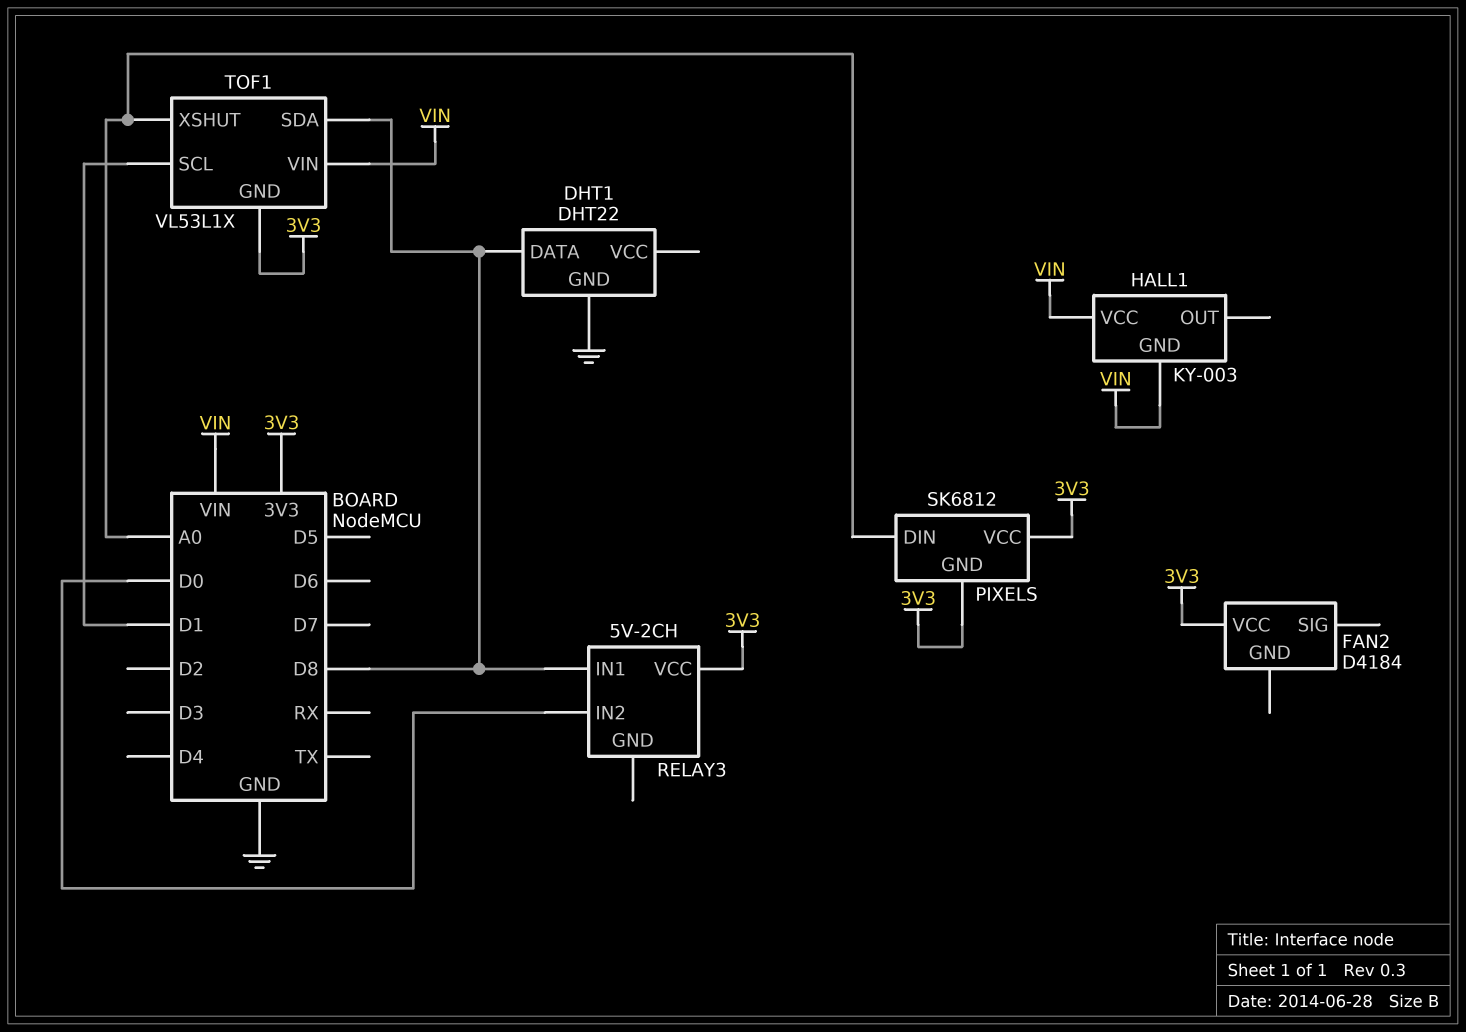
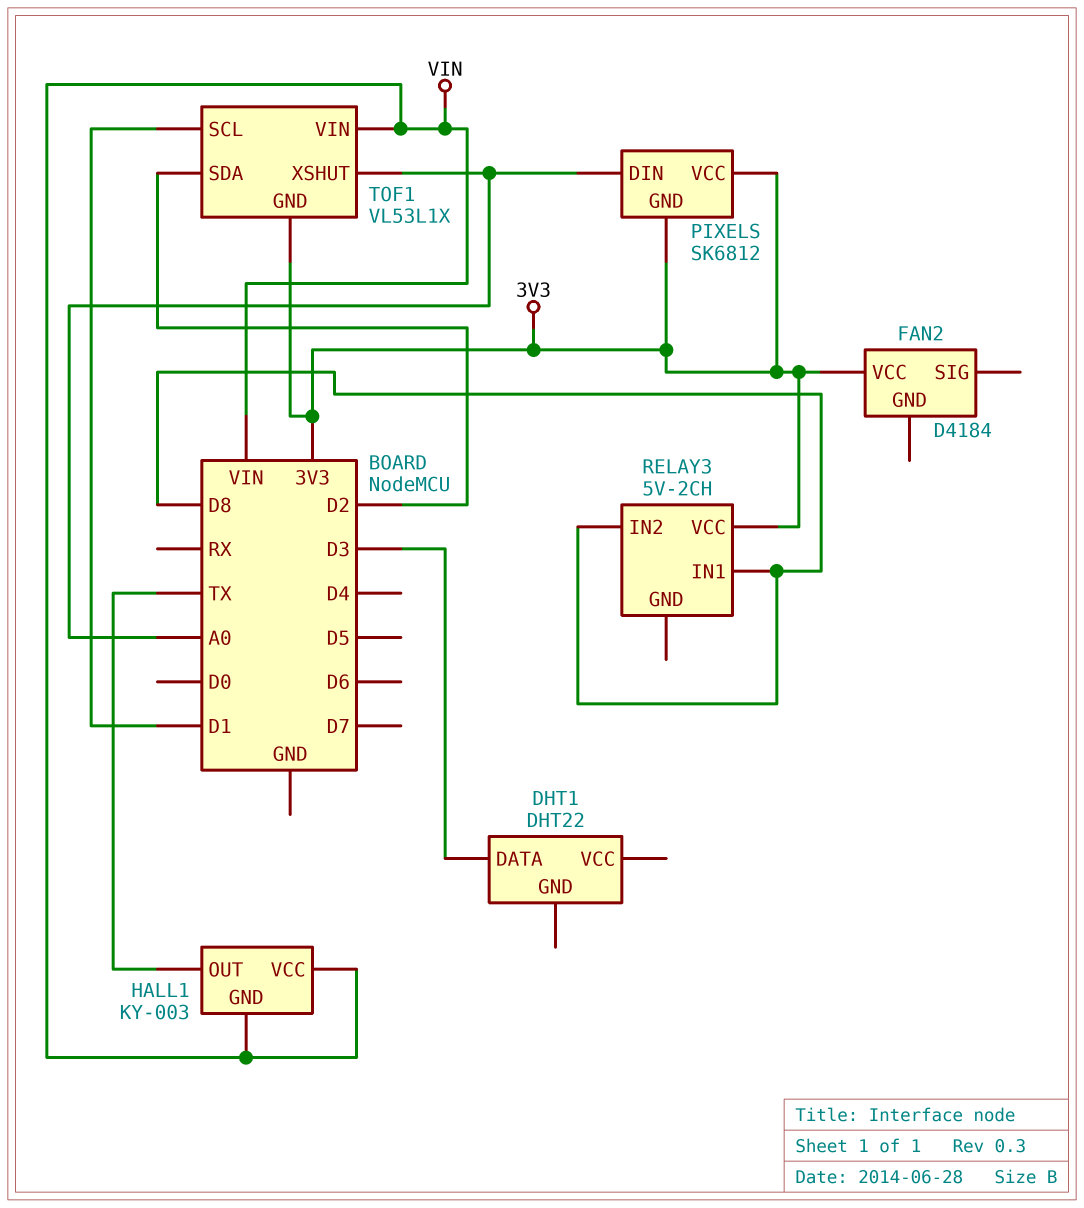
DHT1 pin DATA: D8 -> D3
DHT1 pin GND: GND -> none
HALL1 pin OUT: none -> TX
RELAY3 pin IN2: D0 -> D8
TOF1 pin SDA: D8 -> D2

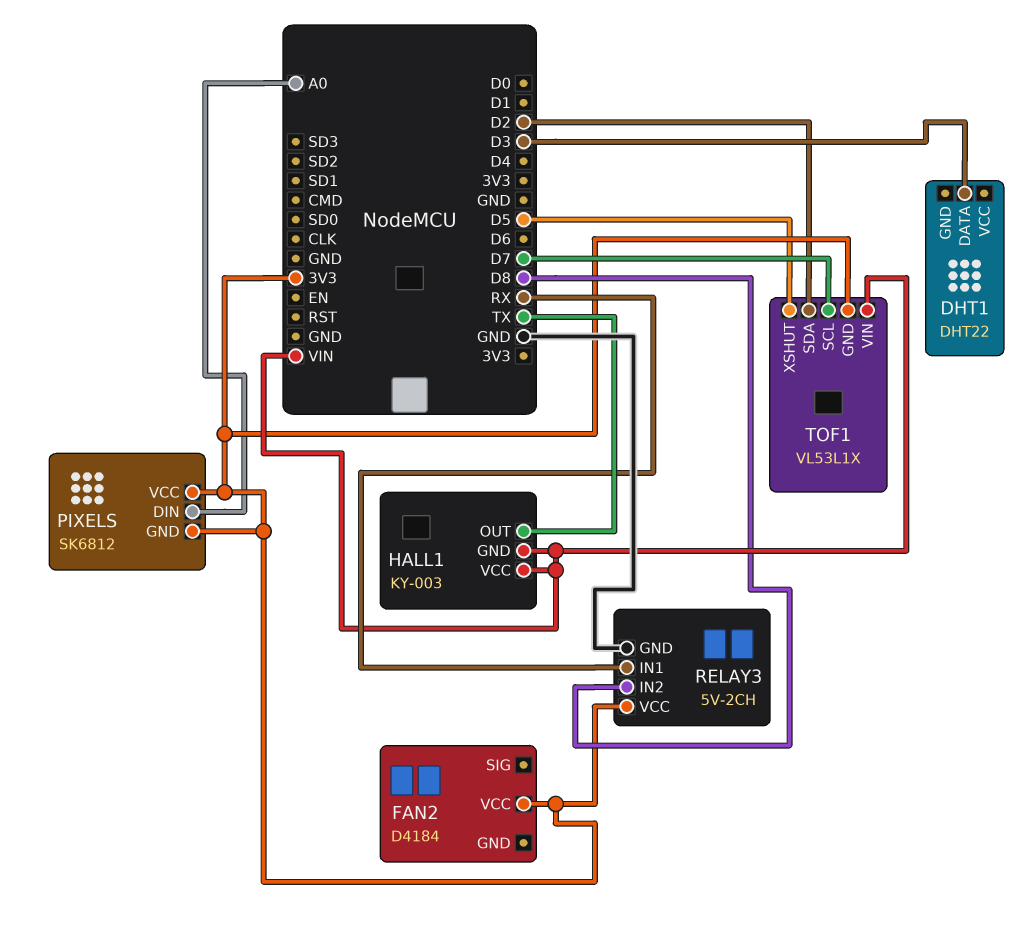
RELAY3 pin GND: none -> GND
RELAY3 pin IN1: D8 -> RX
TOF1 pin SCL: D1 -> D7
TOF1 pin XSHUT: A0 -> D5

